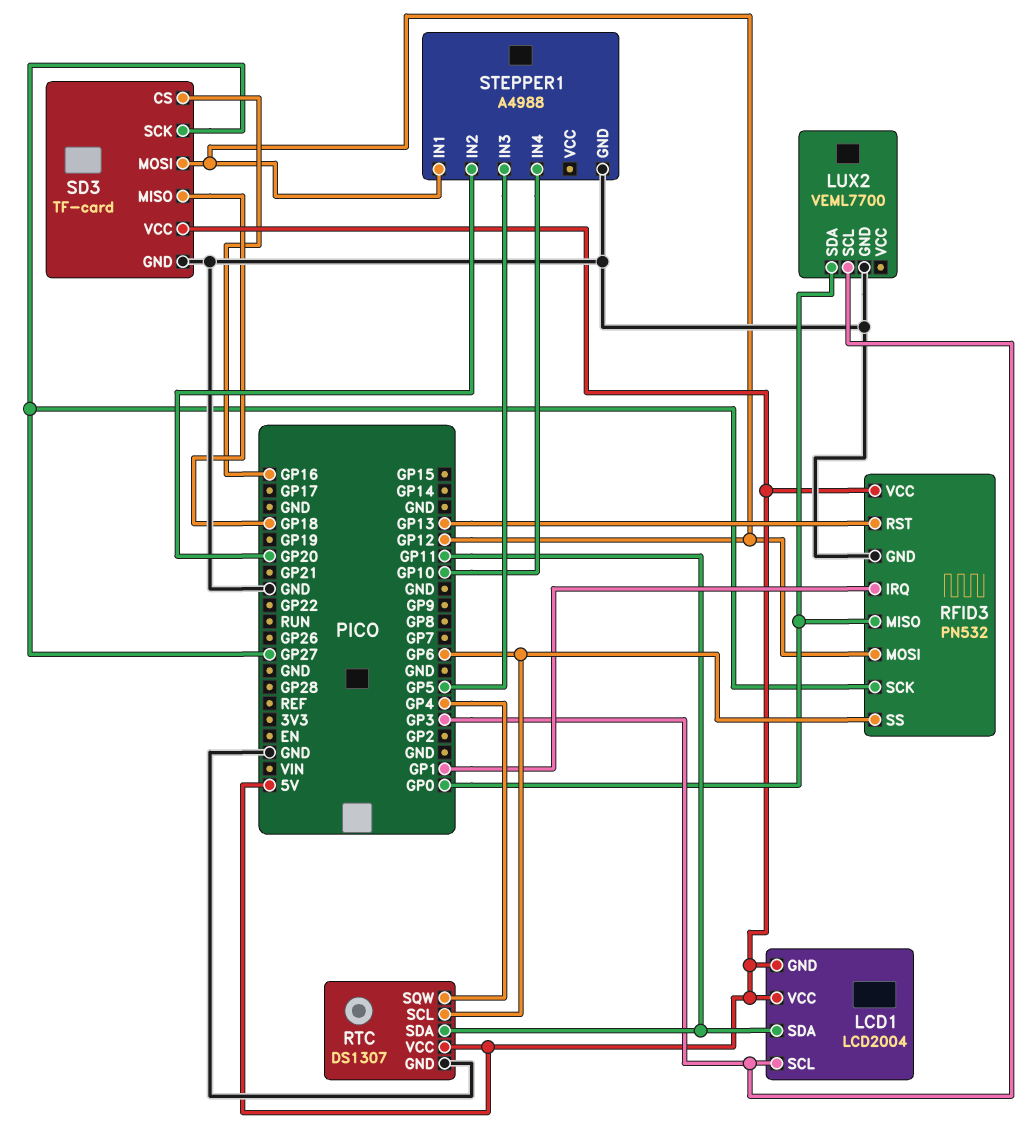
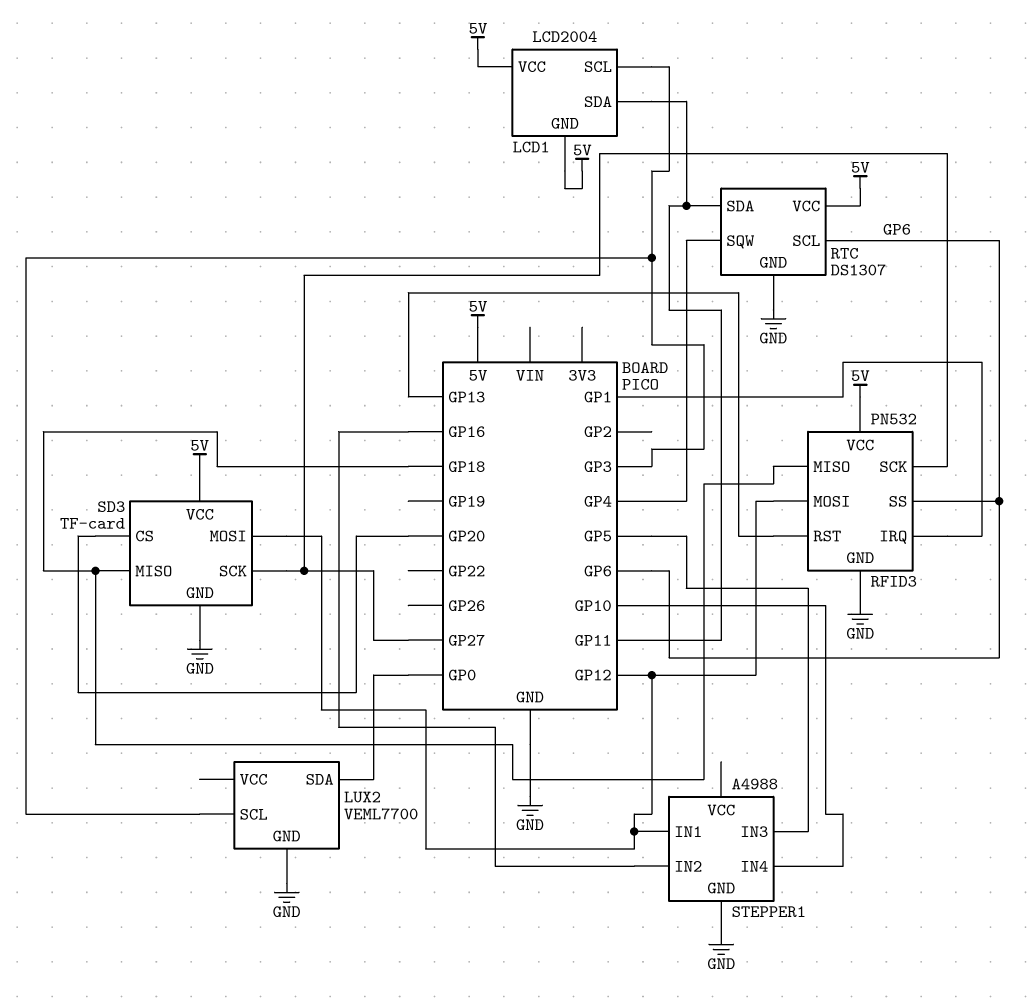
RFID3 pin MISO: GP0 -> GP18
SD3 pin CS: GP16 -> GP20
STEPPER1 pin IN2: GP20 -> GP16

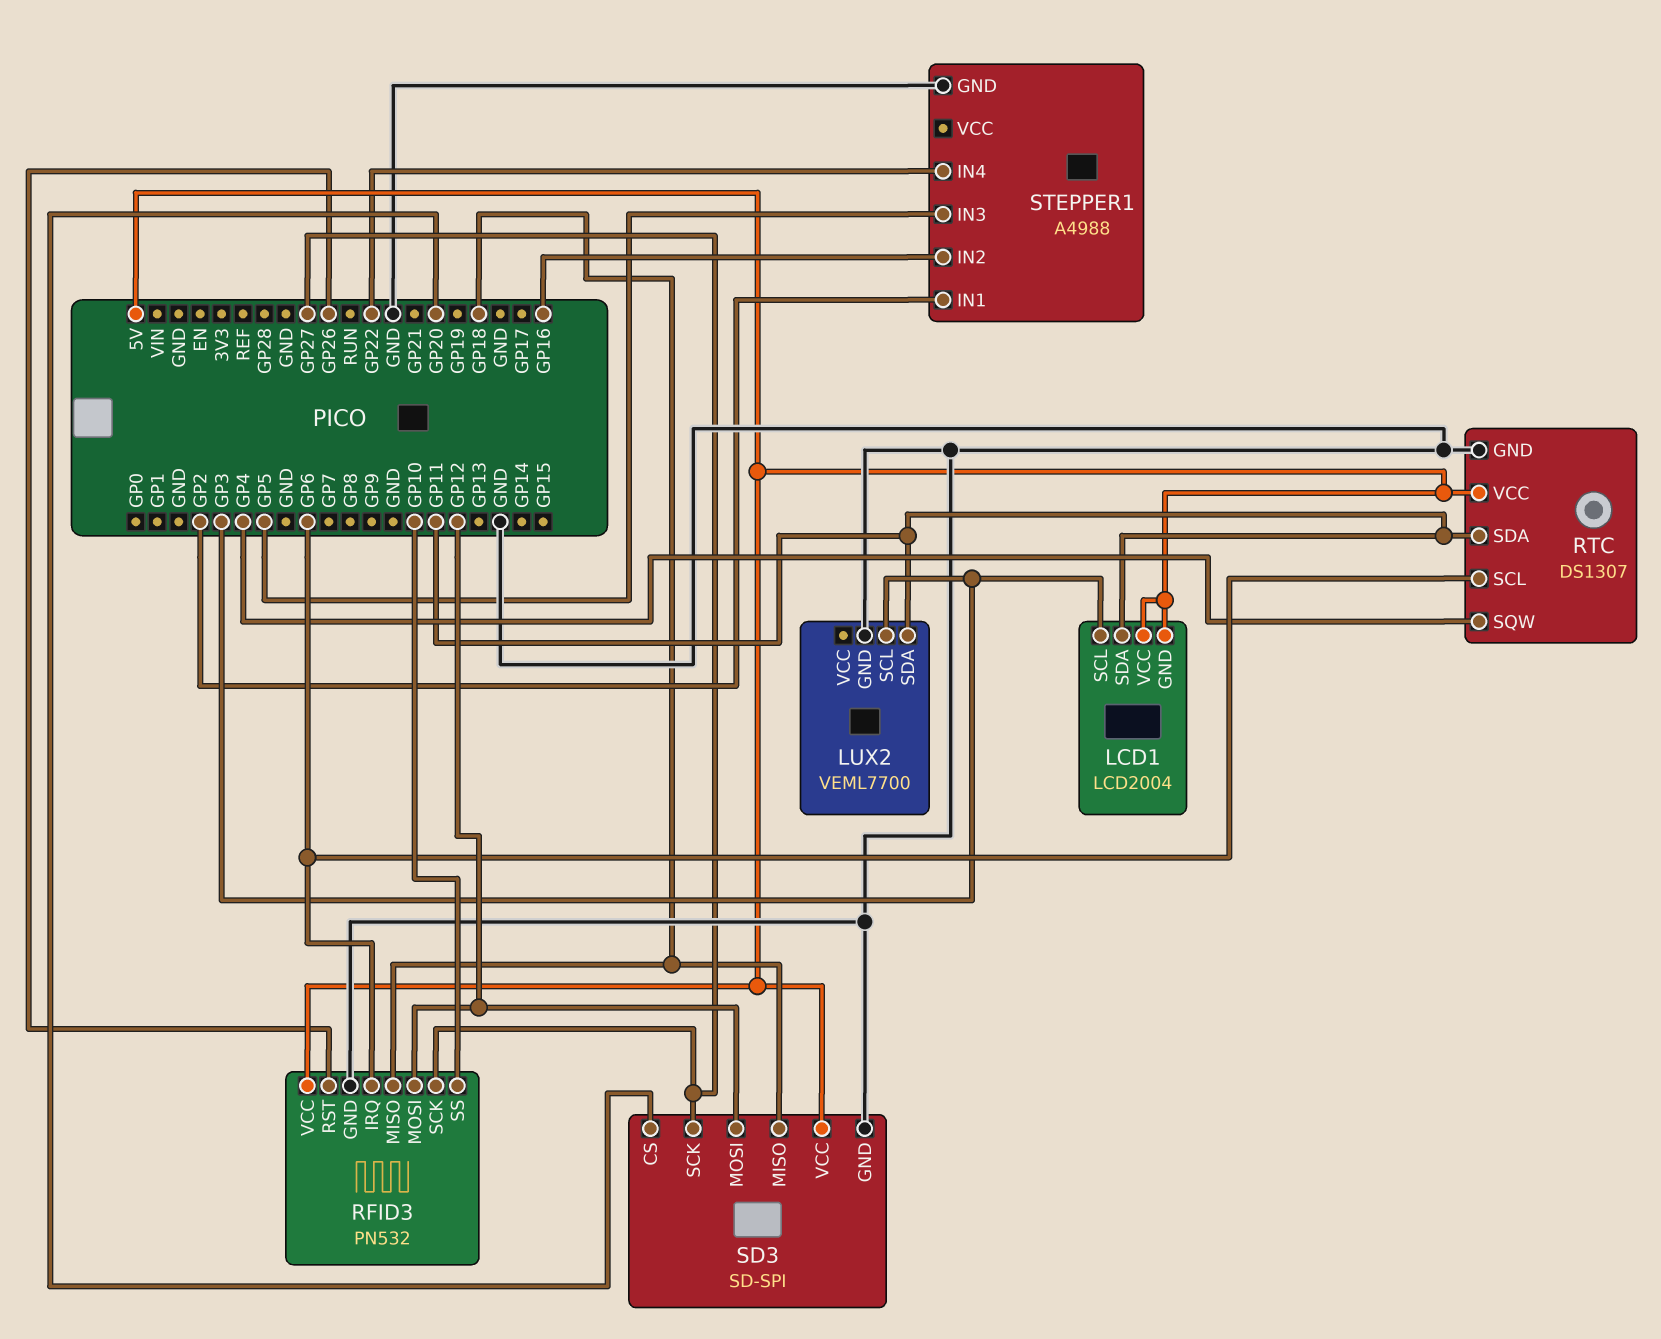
LUX2 pin SDA: GP0 -> GP11
RFID3 pin IRQ: GP1 -> GP6
RFID3 pin RST: GP13 -> GP26
RFID3 pin SS: GP6 -> GP10
SD3: TF-card -> SD-SPI
STEPPER1 pin IN1: GP12 -> GP2
STEPPER1 pin IN4: GP10 -> GP22

